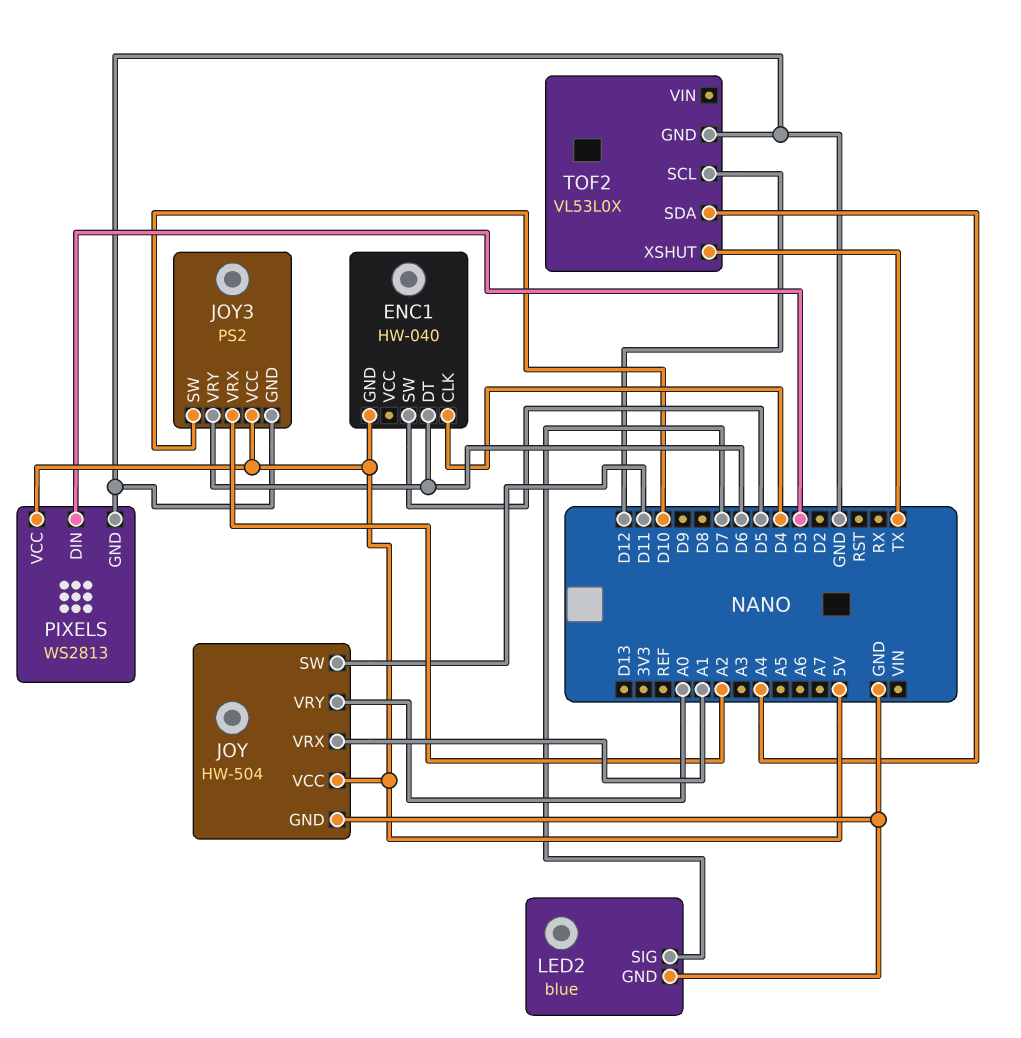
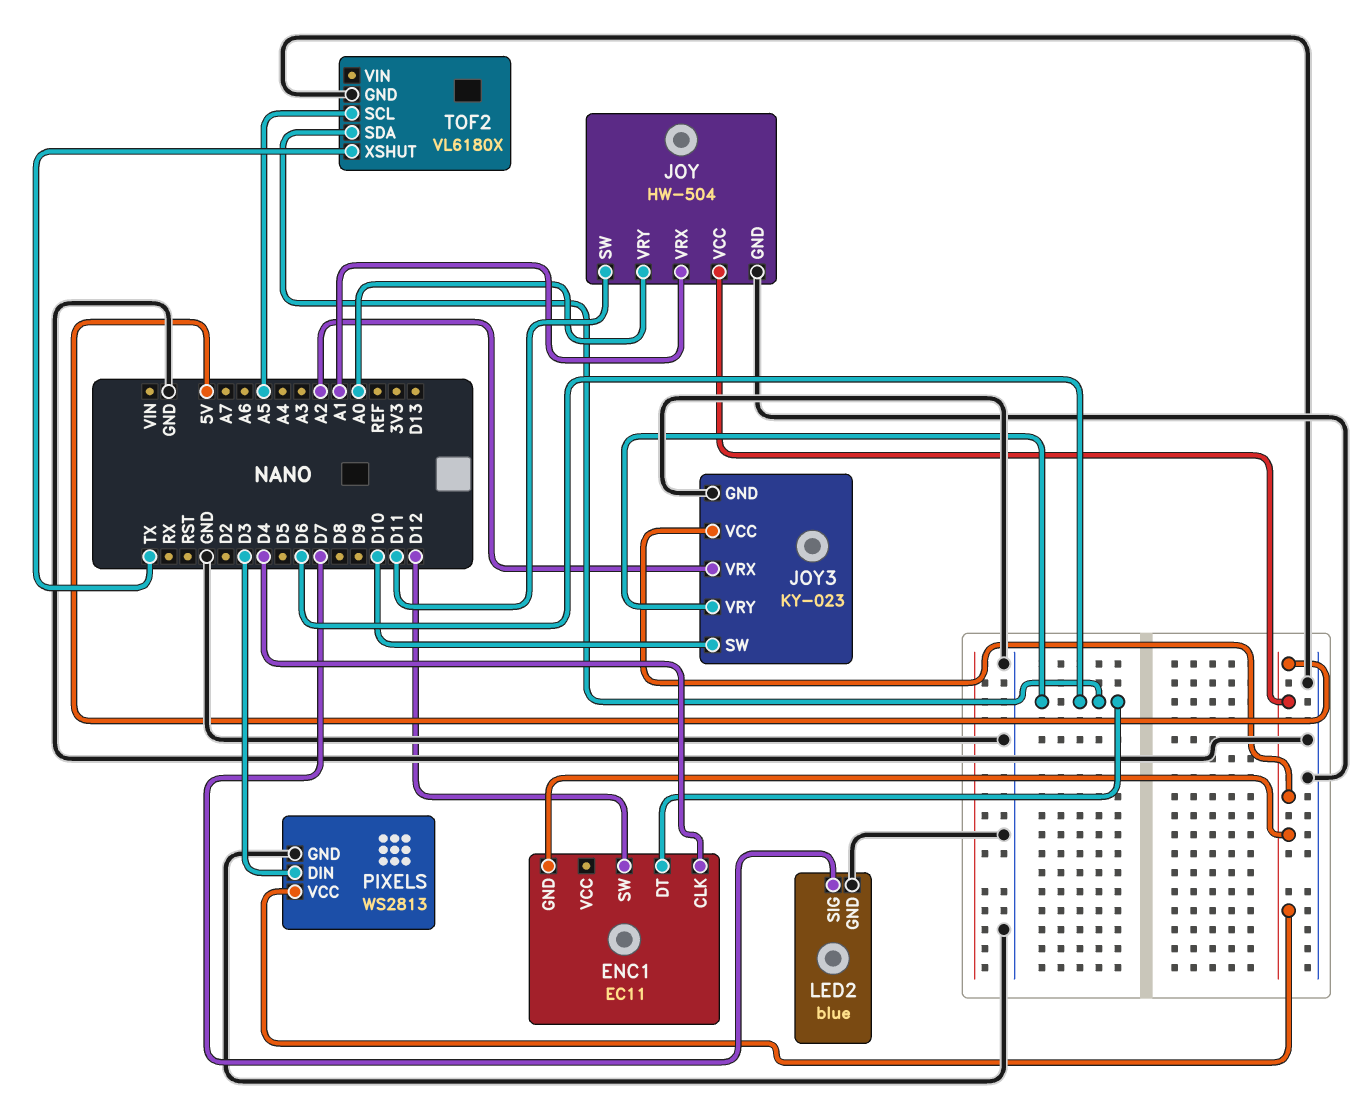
ENC1: HW-040 -> EC11
ENC1 pin SW: D5 -> D12
JOY3: PS2 -> KY-023
TOF2: VL53L0X -> VL6180X
TOF2 pin SCL: D12 -> A5
TOF2 pin SDA: A4 -> D6

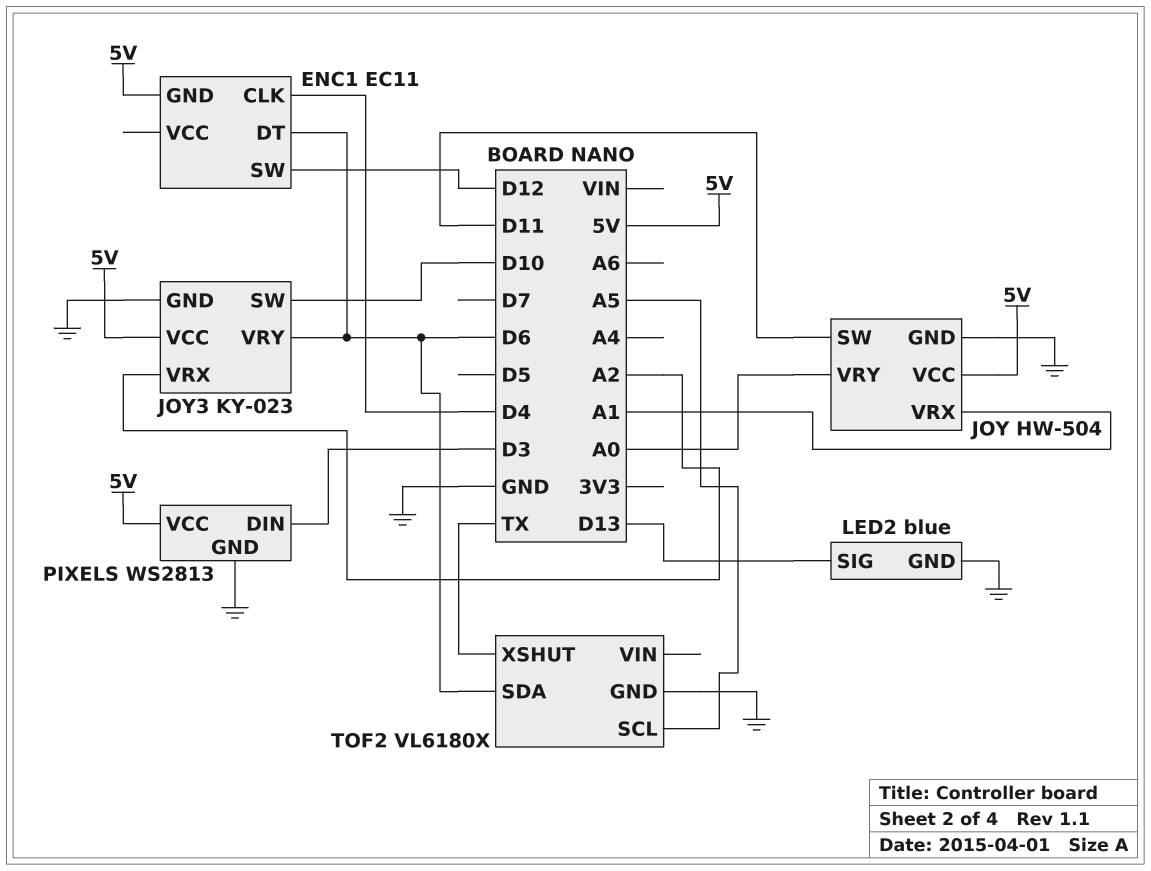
LED2 pin SIG: D7 -> D13

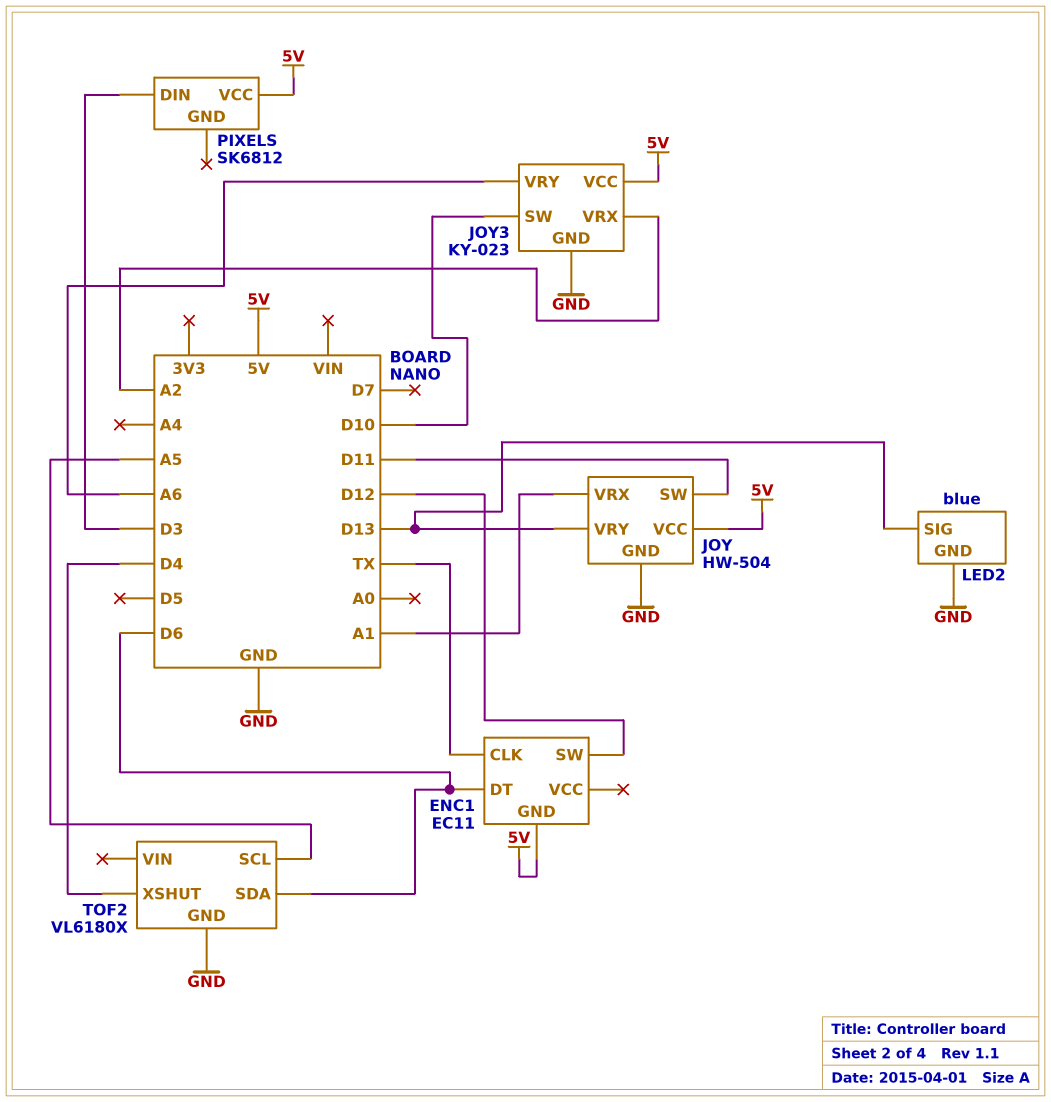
ENC1 pin CLK: D4 -> TX
JOY pin VRY: A0 -> D13
JOY3 pin VRY: D6 -> A6
PIXELS: WS2813 -> SK6812
PIXELS pin GND: GND -> none
TOF2 pin XSHUT: TX -> D4

